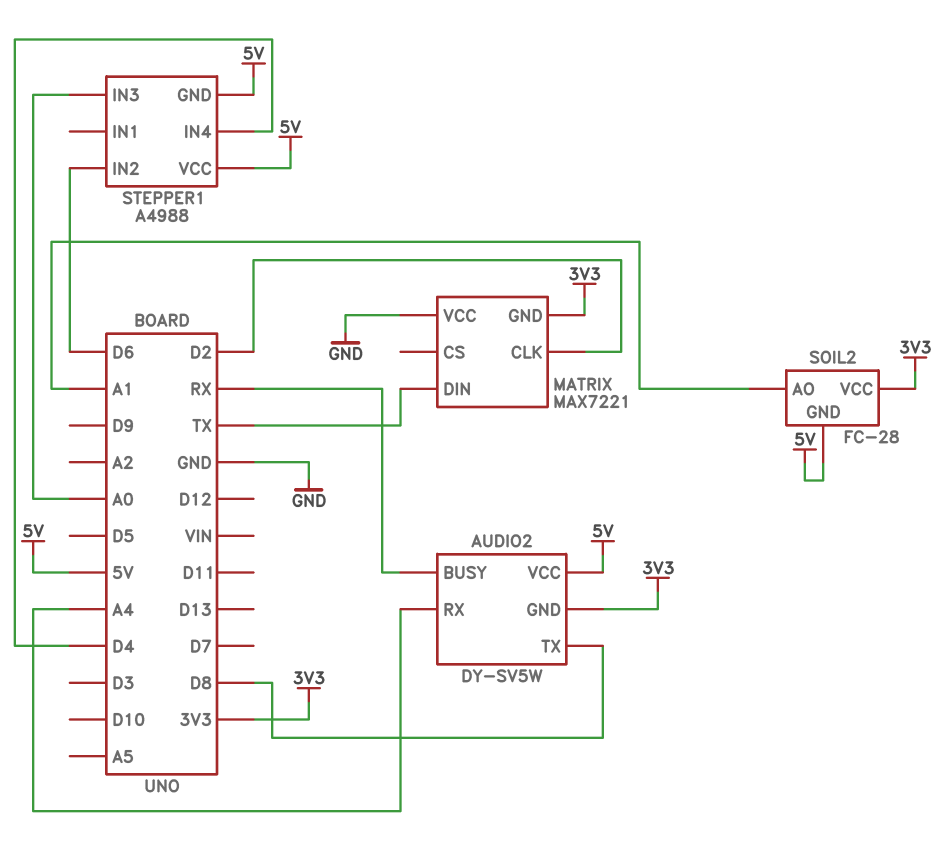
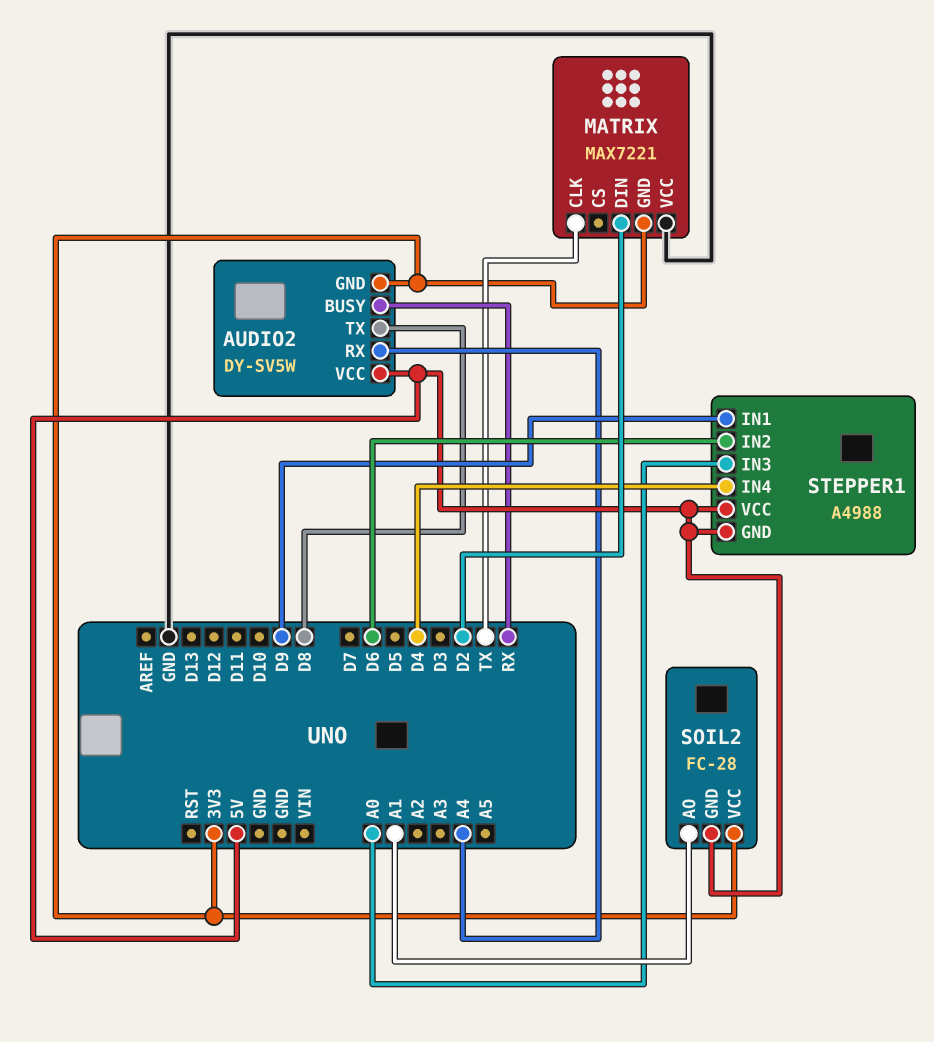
MATRIX pin CLK: D2 -> TX
MATRIX pin DIN: TX -> D2
STEPPER1 pin IN1: none -> D9

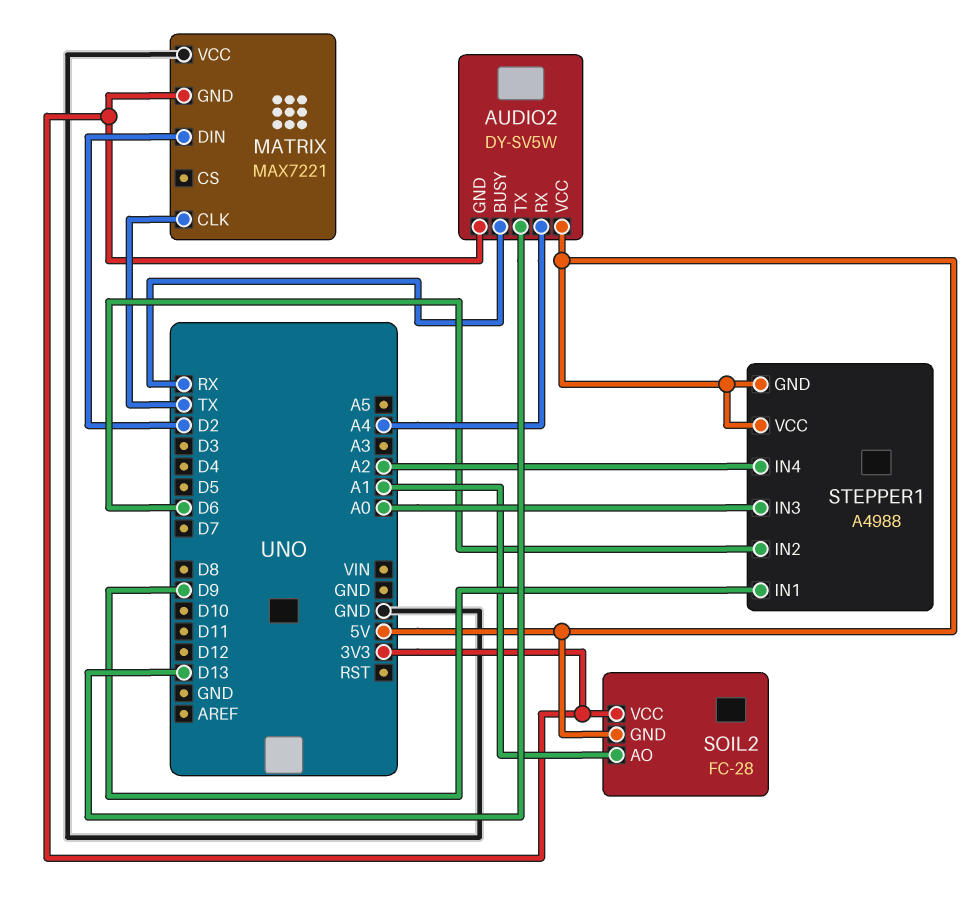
AUDIO2 pin TX: D8 -> D13
STEPPER1 pin IN4: D4 -> A2

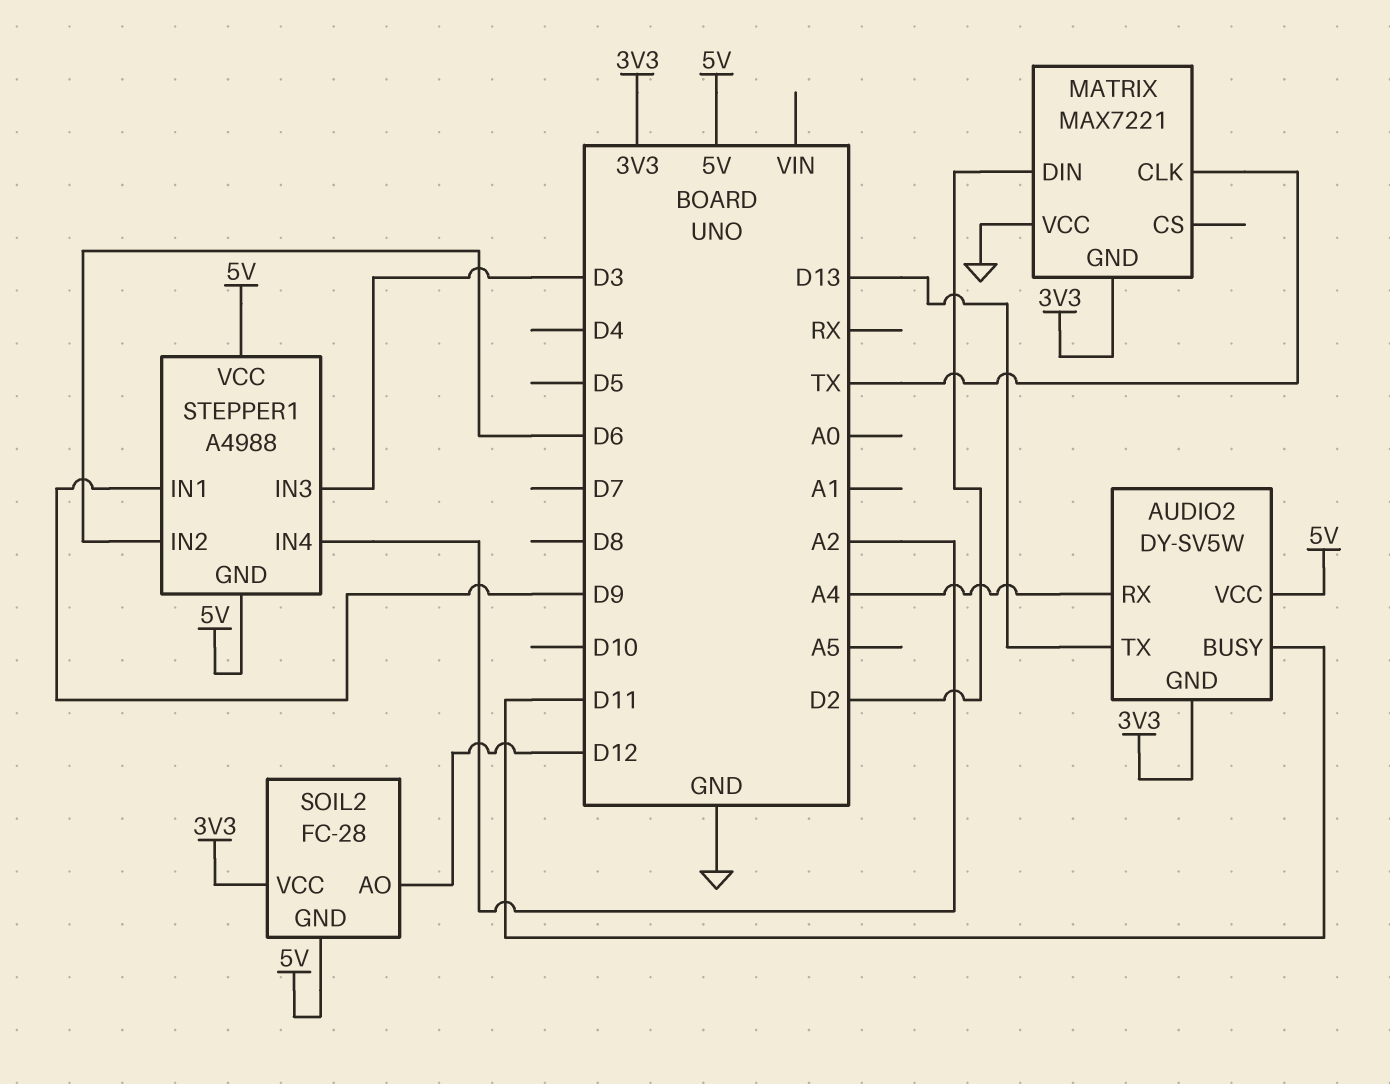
AUDIO2 pin BUSY: RX -> D11
SOIL2 pin AO: A1 -> D12
STEPPER1 pin IN3: A0 -> D3

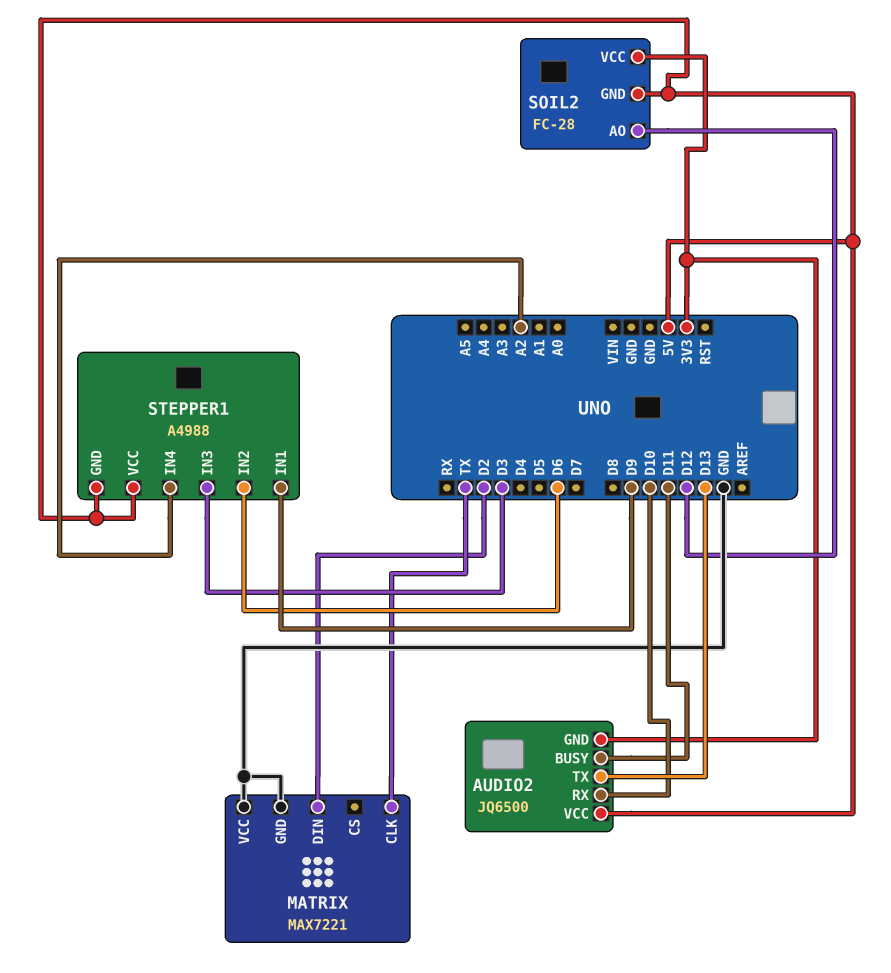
AUDIO2: DY-SV5W -> JQ6500
AUDIO2 pin RX: A4 -> D10
MATRIX pin GND: 3V3 -> GND

